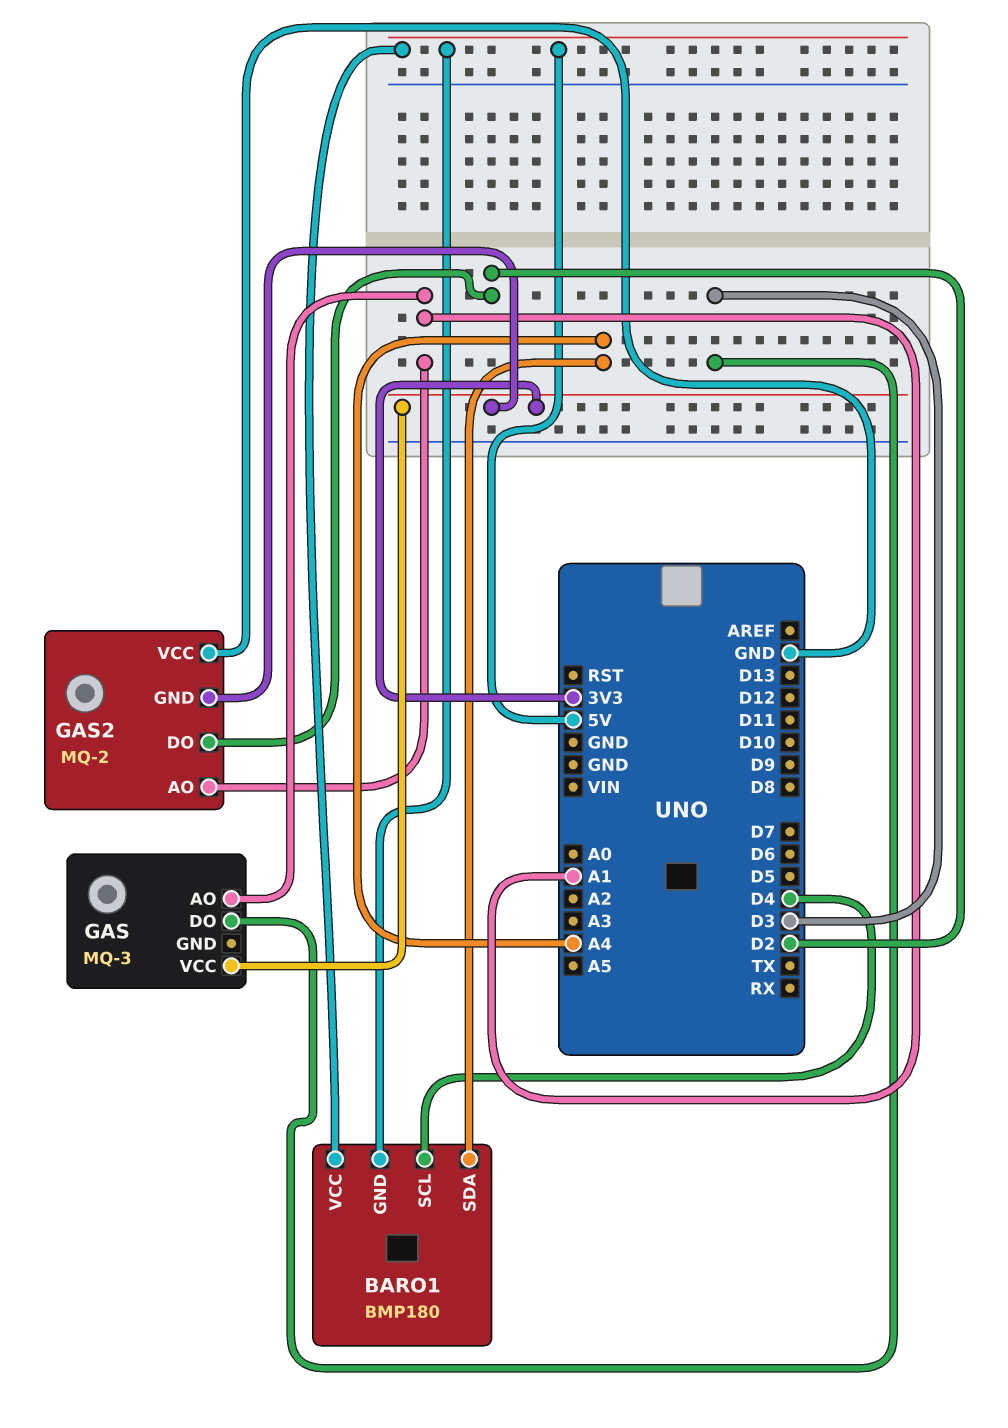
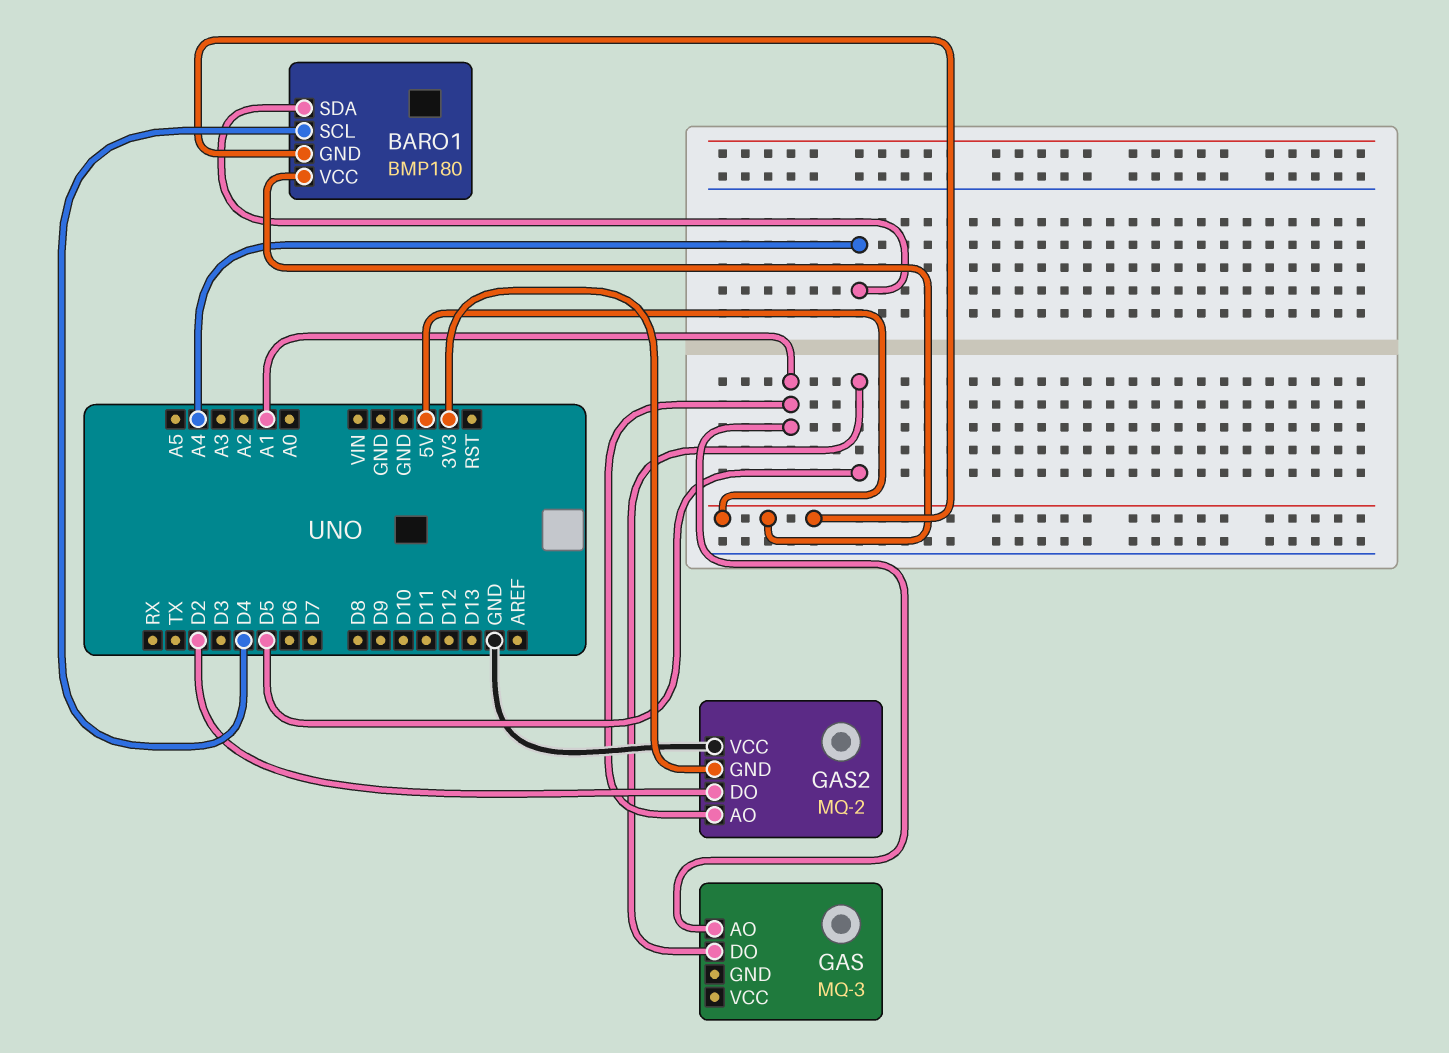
GAS pin DO: D3 -> D5
GAS pin VCC: 3V3 -> none

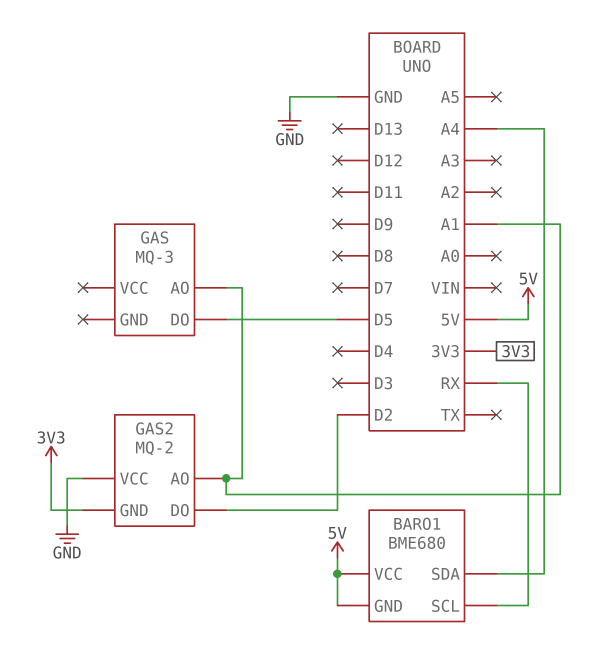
BARO1: BMP180 -> BME680
BARO1 pin SCL: D4 -> RX

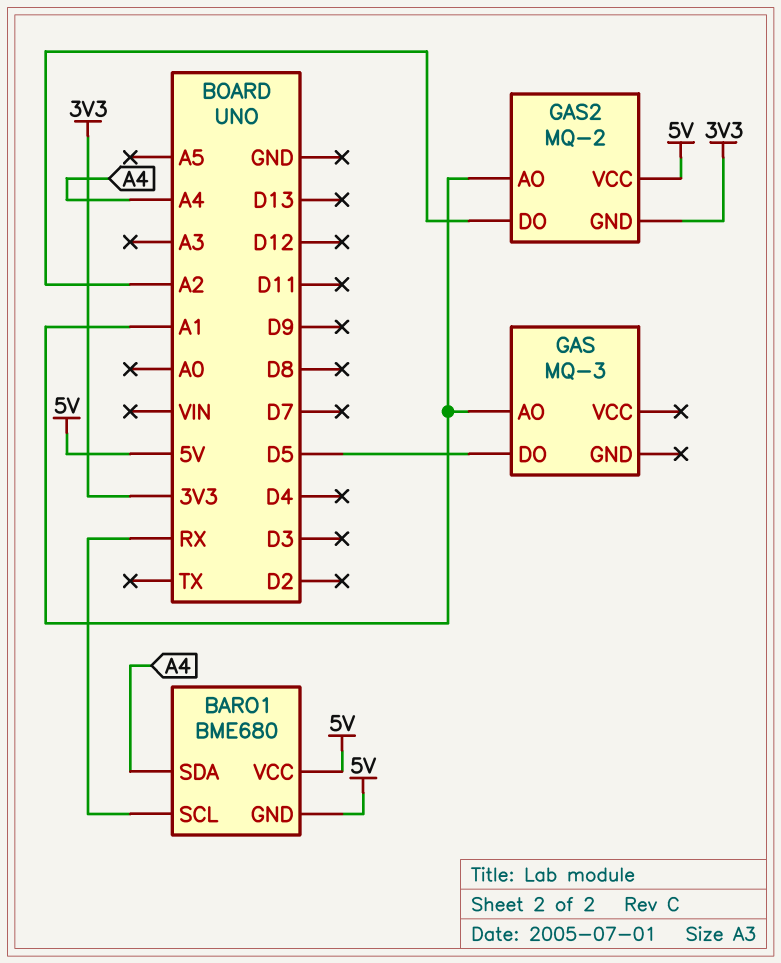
GAS2 pin DO: D2 -> A2
GAS2 pin VCC: GND -> 5V

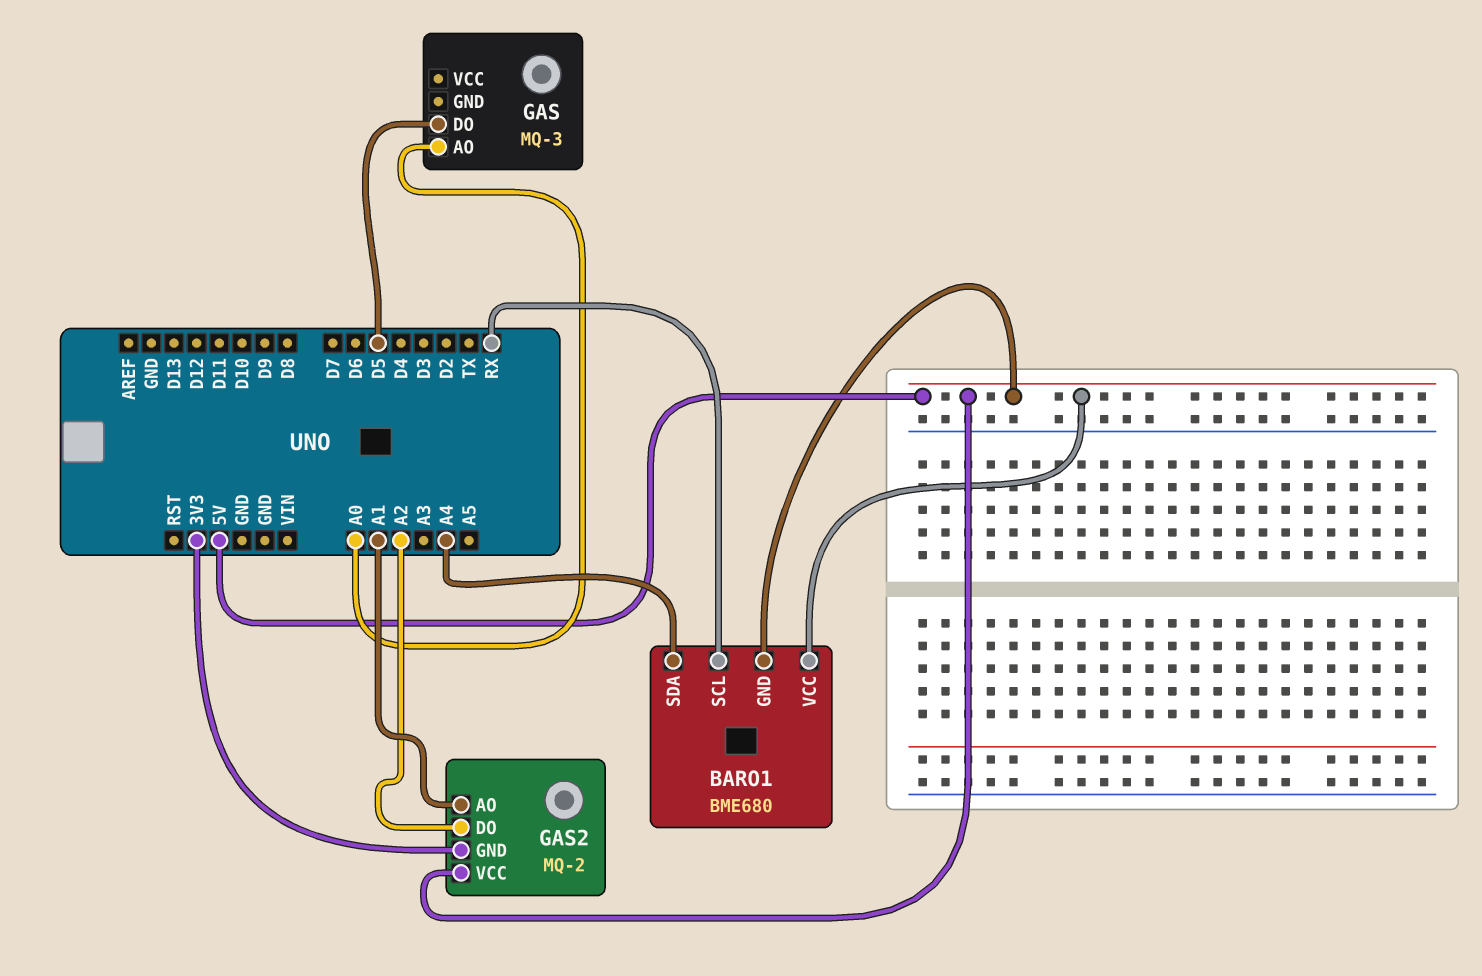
GAS pin AO: A1 -> A0

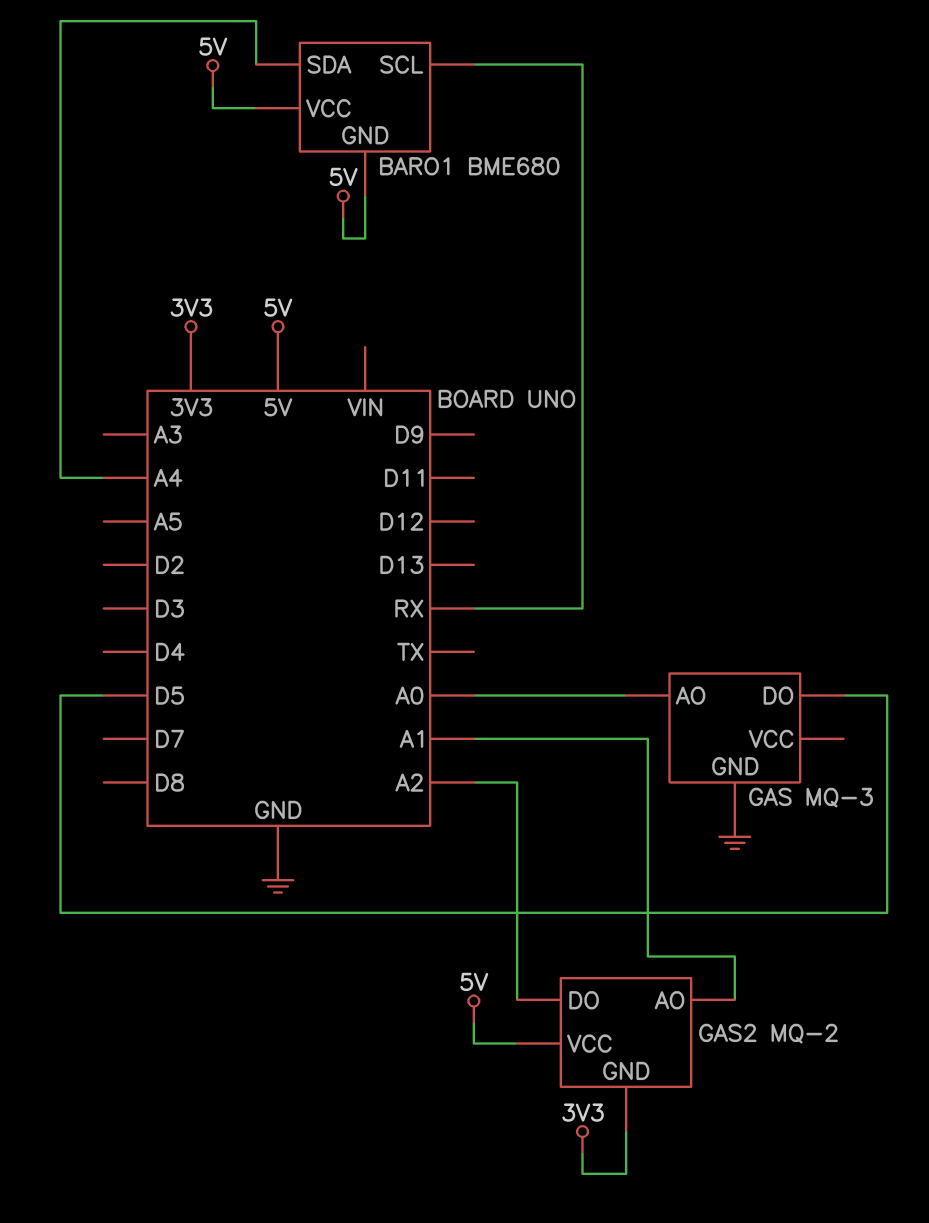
GAS pin GND: none -> GND

